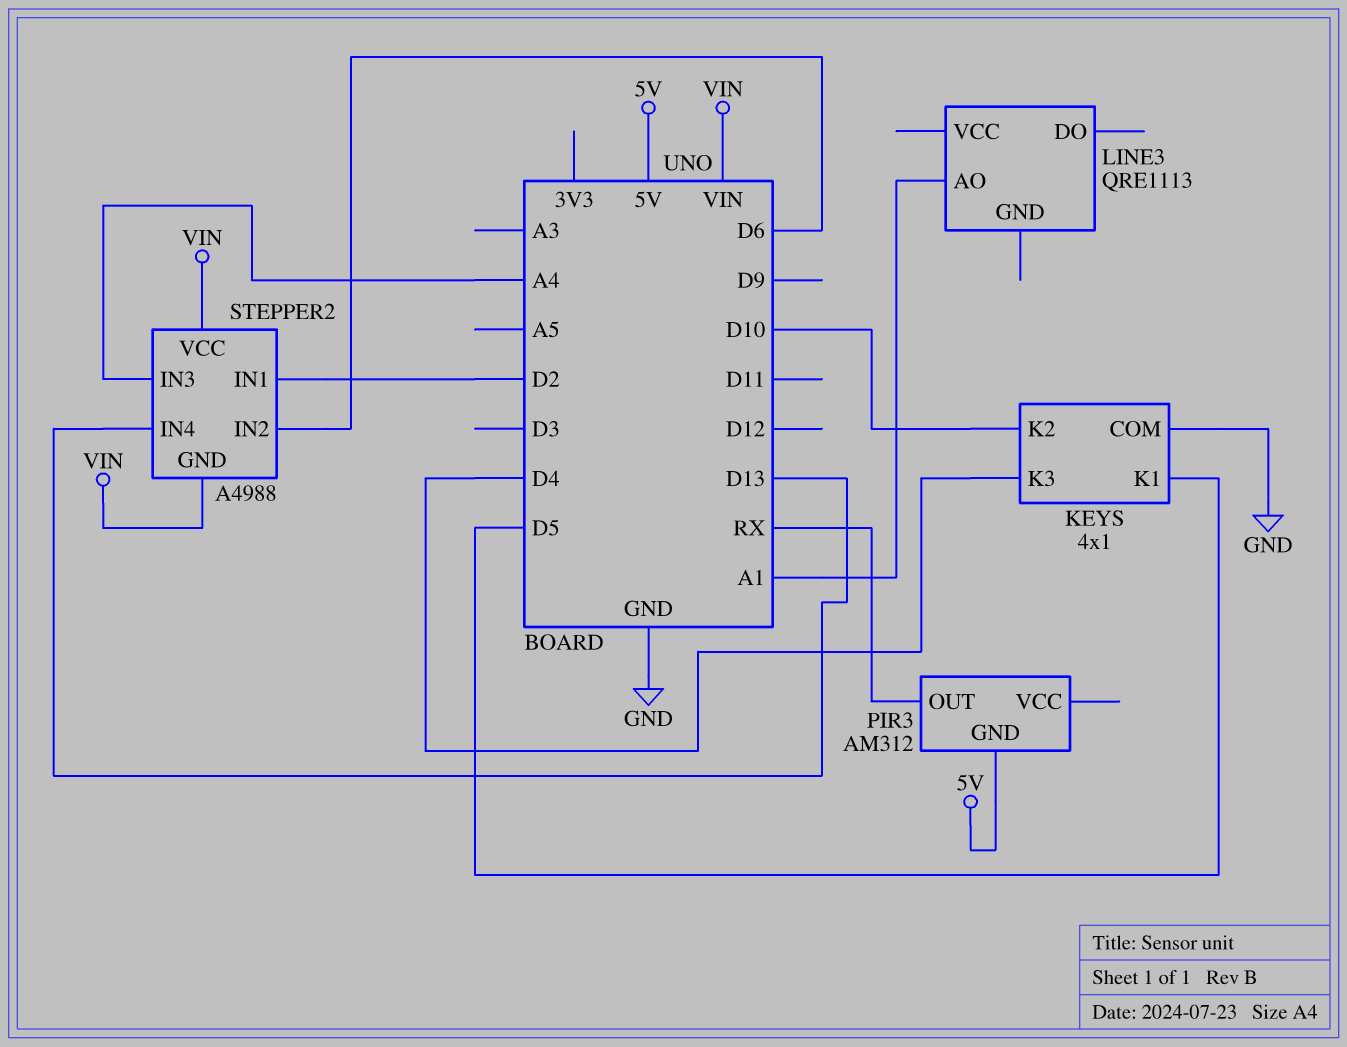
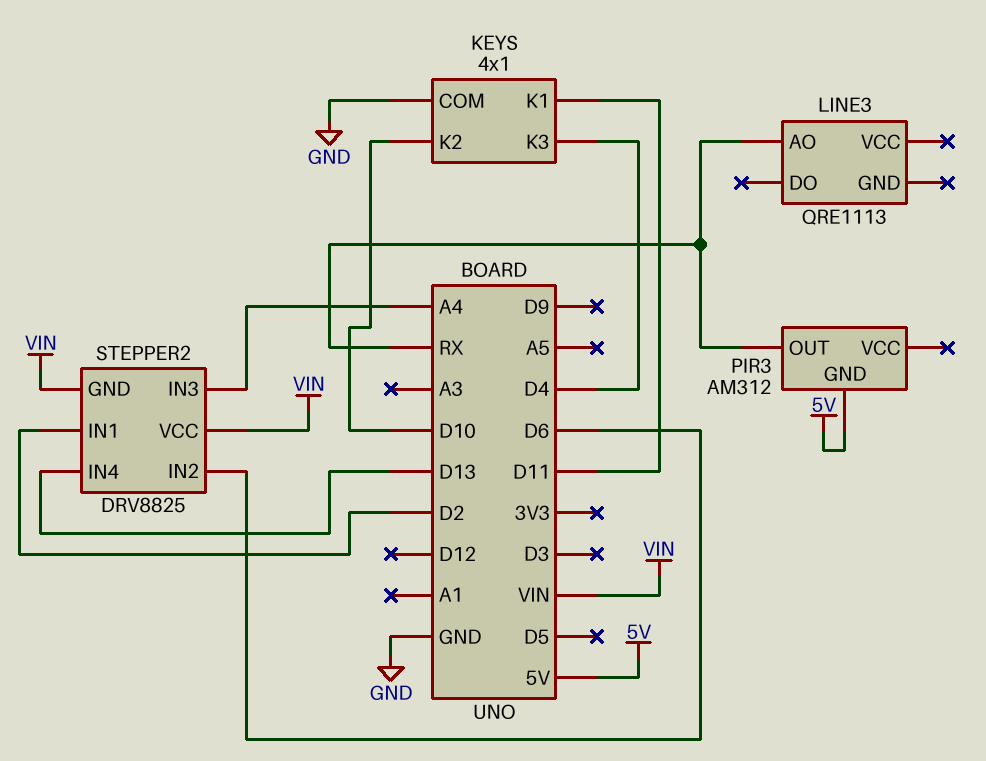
KEYS pin K1: D5 -> D11
LINE3 pin AO: A1 -> RX
STEPPER2: A4988 -> DRV8825

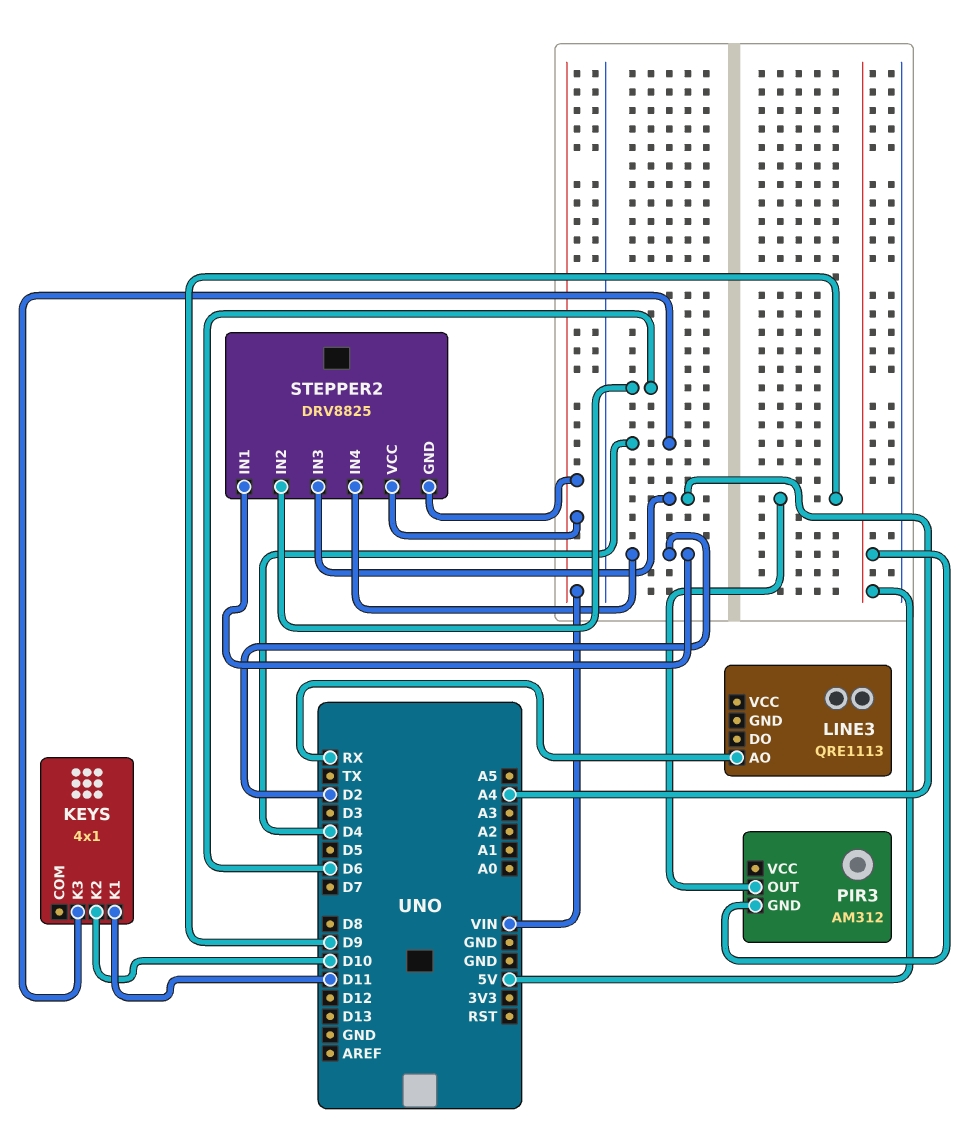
KEYS pin COM: GND -> none
PIR3 pin OUT: RX -> D9
STEPPER2 pin IN4: D13 -> D2

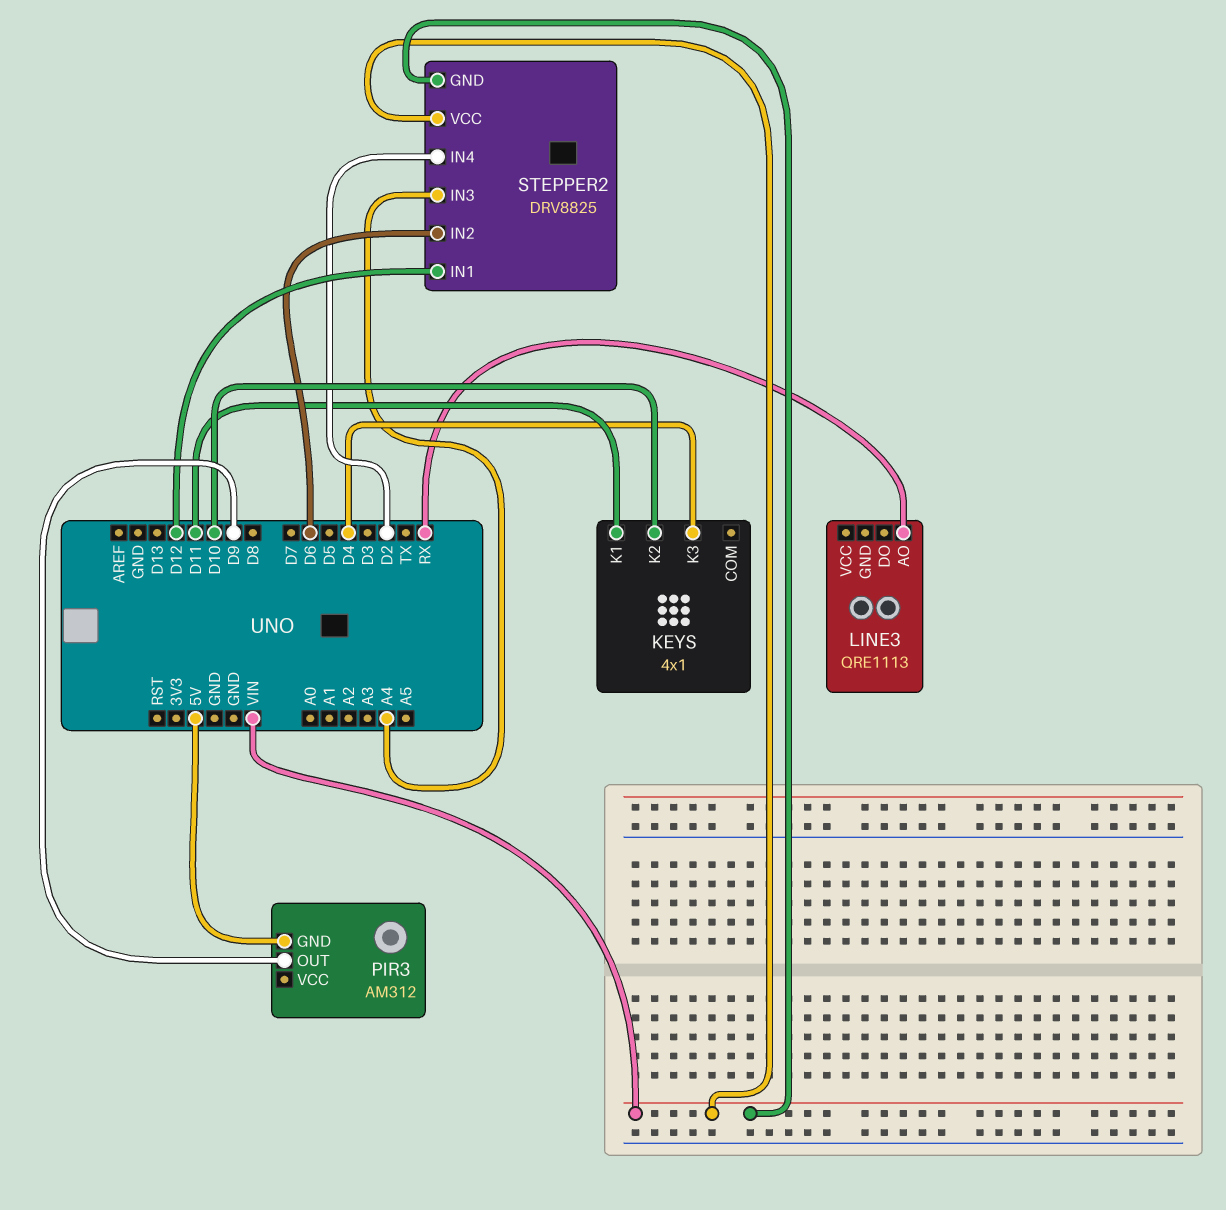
STEPPER2 pin IN1: D2 -> D12

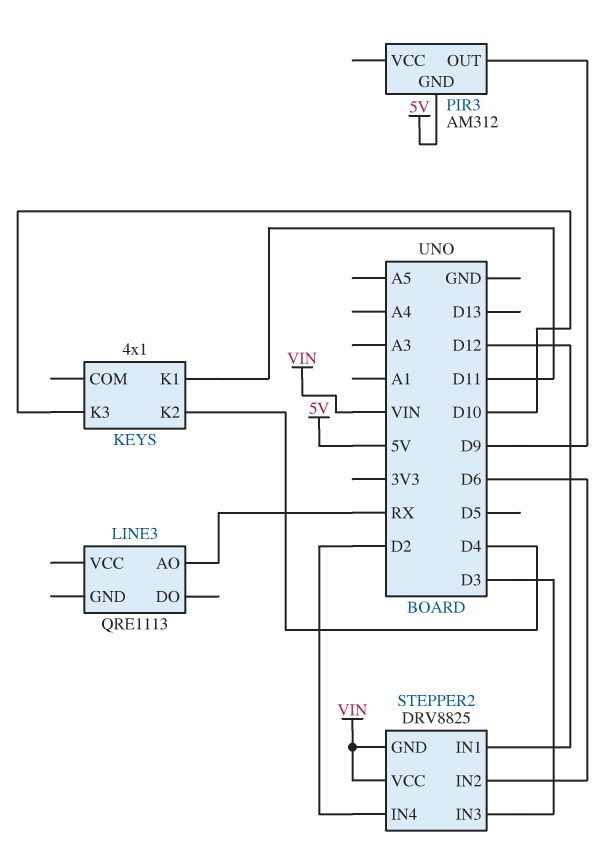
KEYS pin K2: D10 -> D4
KEYS pin K3: D4 -> D10
STEPPER2 pin IN3: A4 -> D3

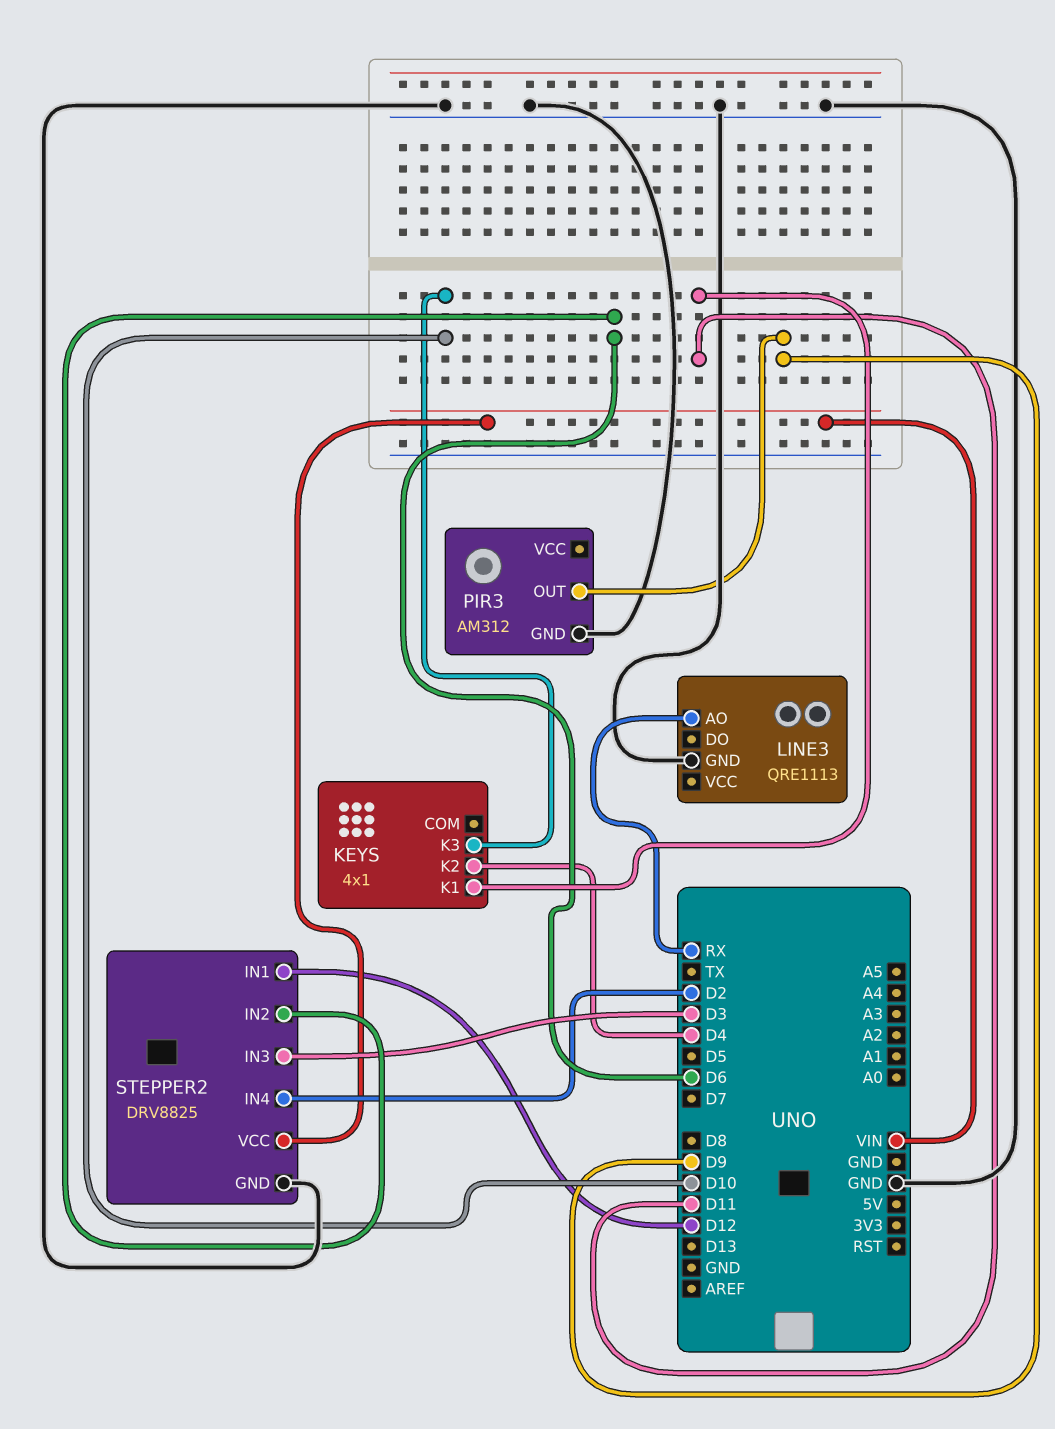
LINE3 pin GND: none -> GND
PIR3 pin GND: 5V -> GND
STEPPER2 pin GND: VIN -> GND

